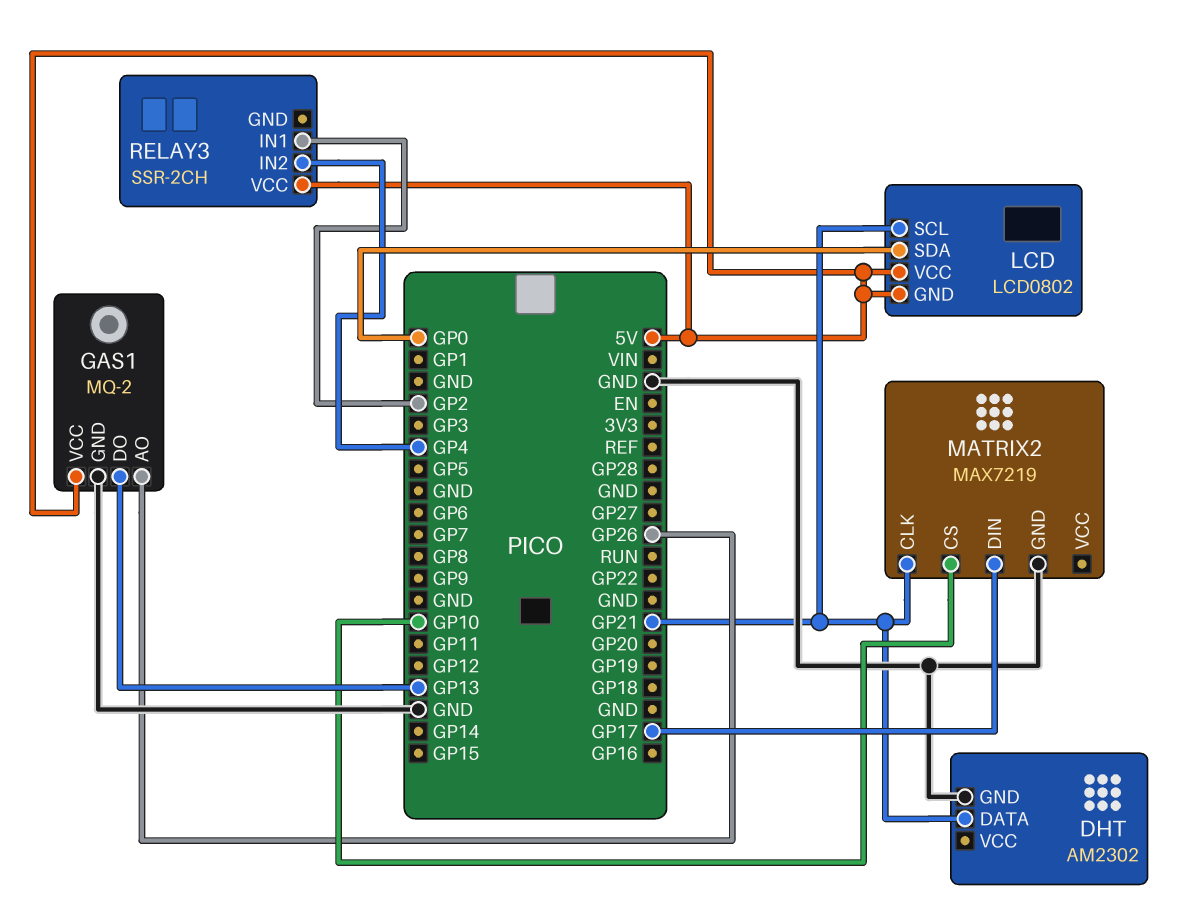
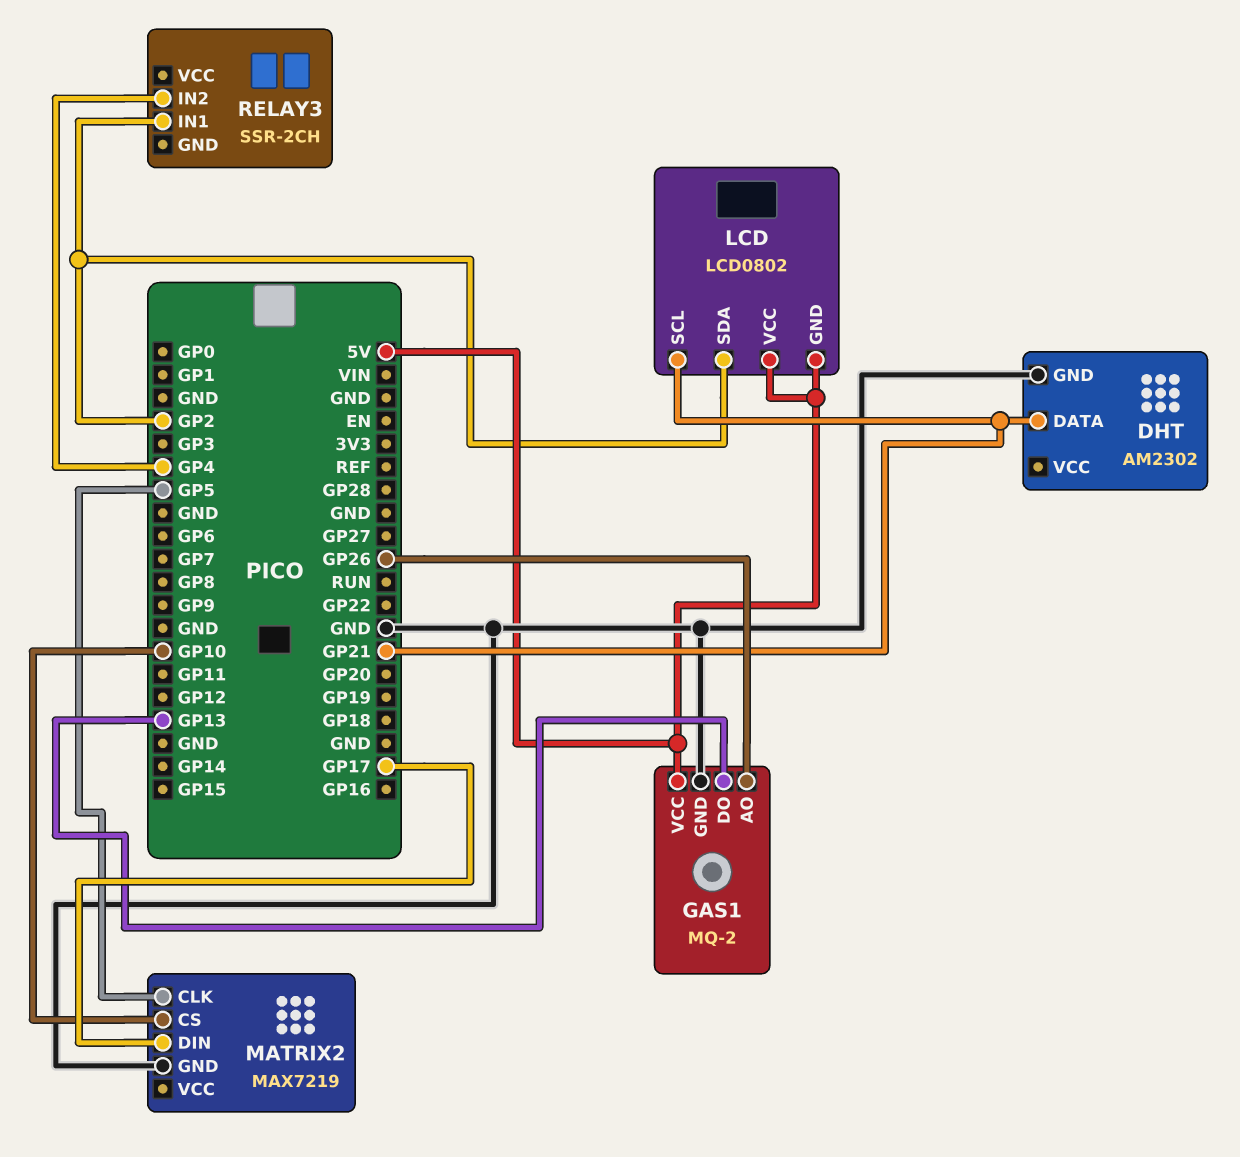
LCD pin SDA: GP0 -> GP2
MATRIX2 pin CLK: GP21 -> GP5
RELAY3 pin VCC: 5V -> none

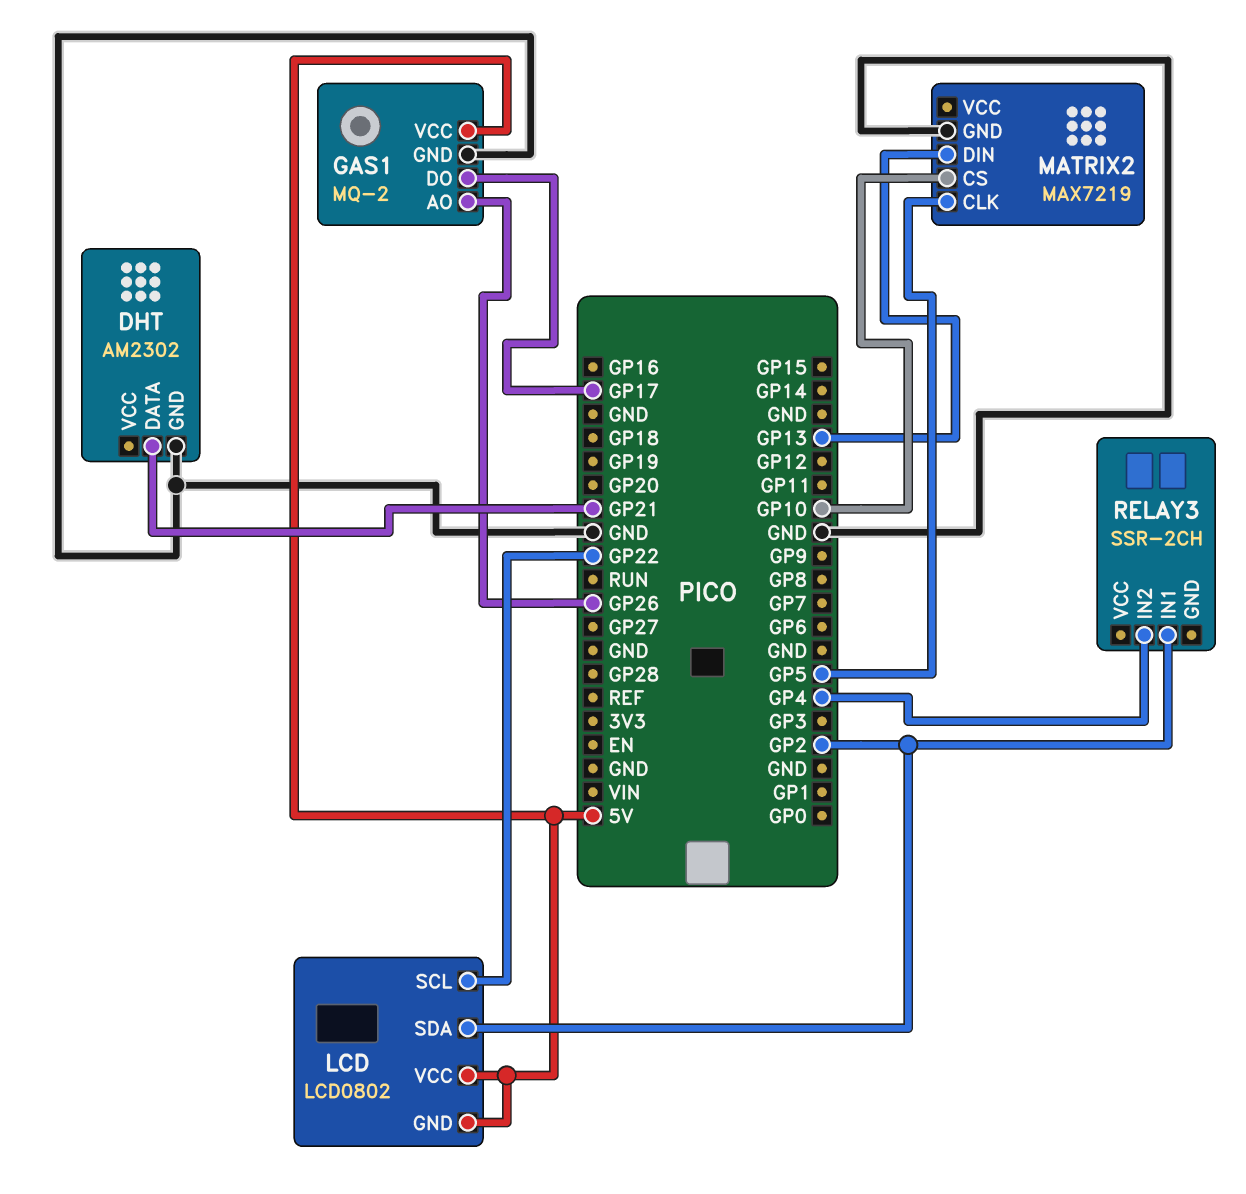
GAS1 pin DO: GP13 -> GP17
LCD pin SCL: GP21 -> GP22
MATRIX2 pin DIN: GP17 -> GP13

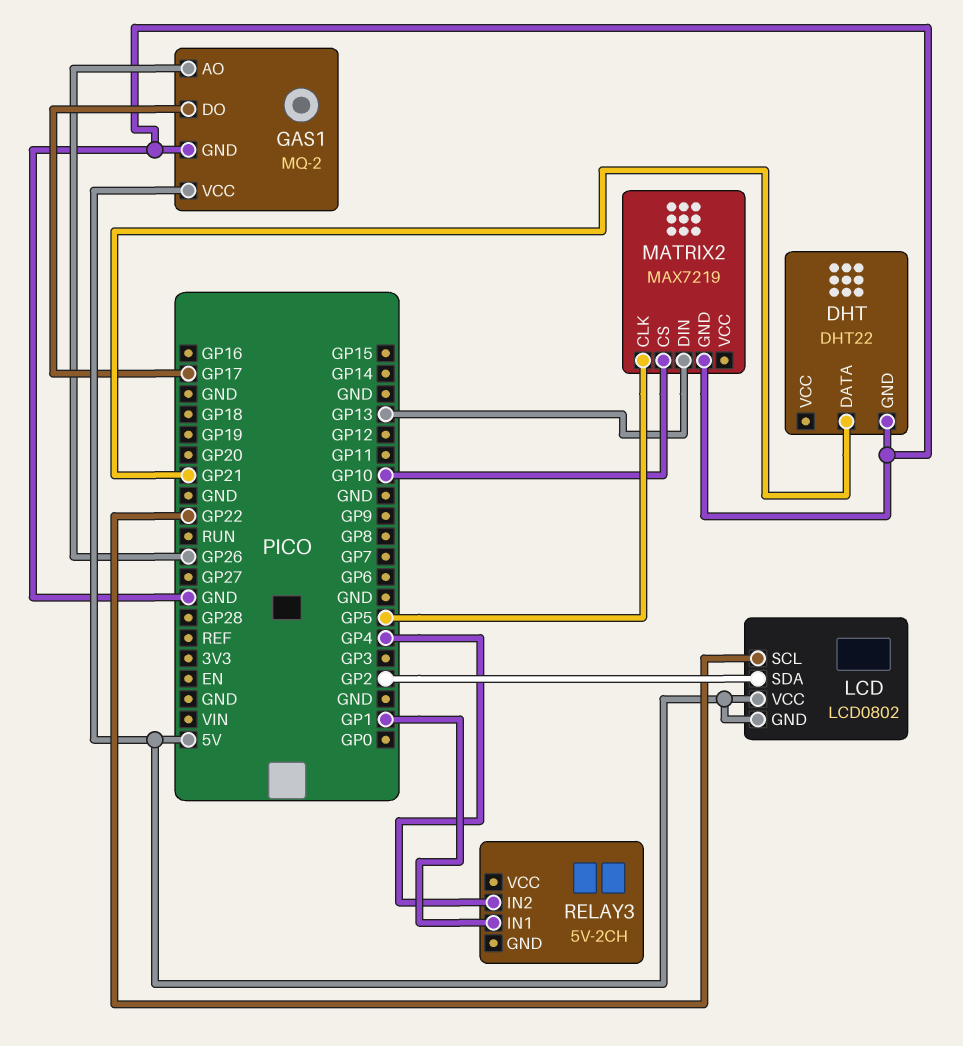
DHT: AM2302 -> DHT22
RELAY3: SSR-2CH -> 5V-2CH
RELAY3 pin IN1: GP2 -> GP1

